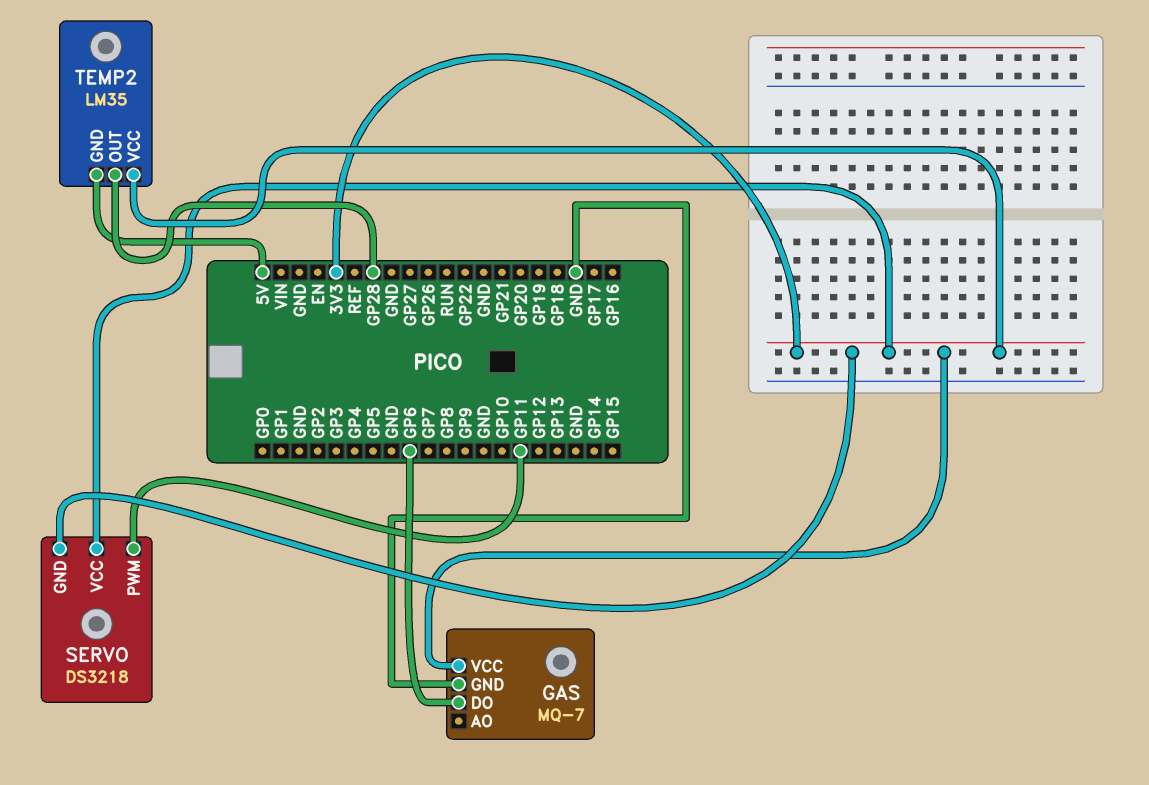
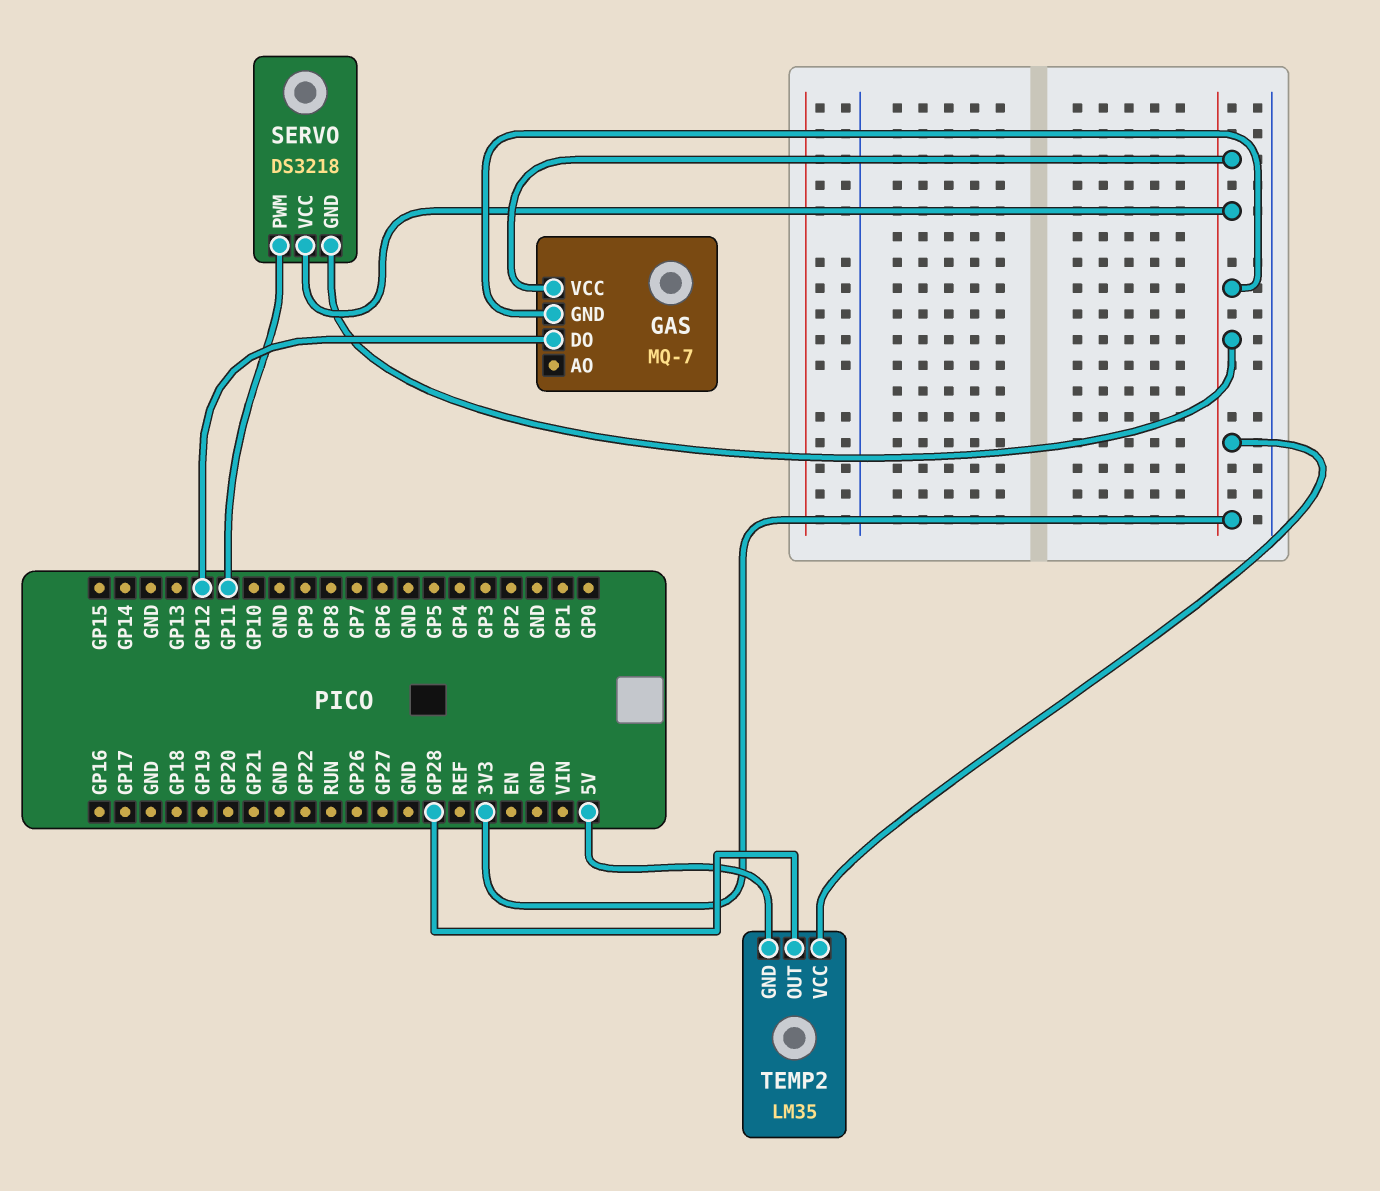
GAS pin DO: GP6 -> GP12
GAS pin GND: GND -> 3V3

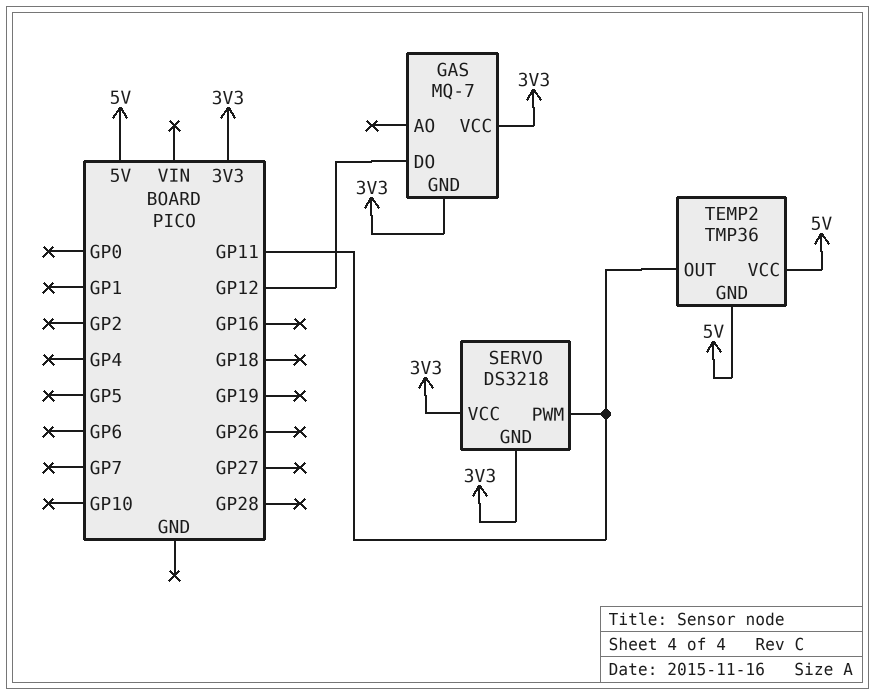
TEMP2: LM35 -> TMP36
TEMP2 pin OUT: GP28 -> GP11
TEMP2 pin VCC: 3V3 -> 5V

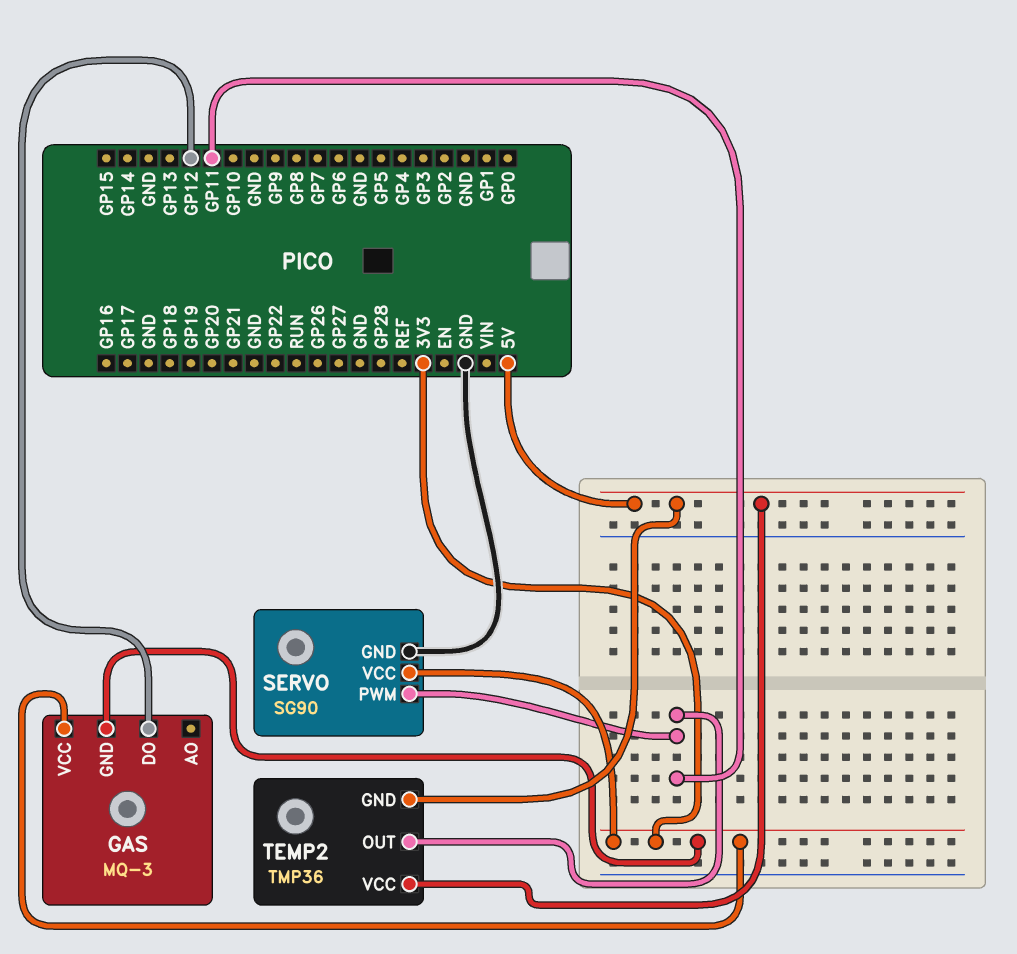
GAS: MQ-7 -> MQ-3
SERVO: DS3218 -> SG90
SERVO pin GND: 3V3 -> GND

